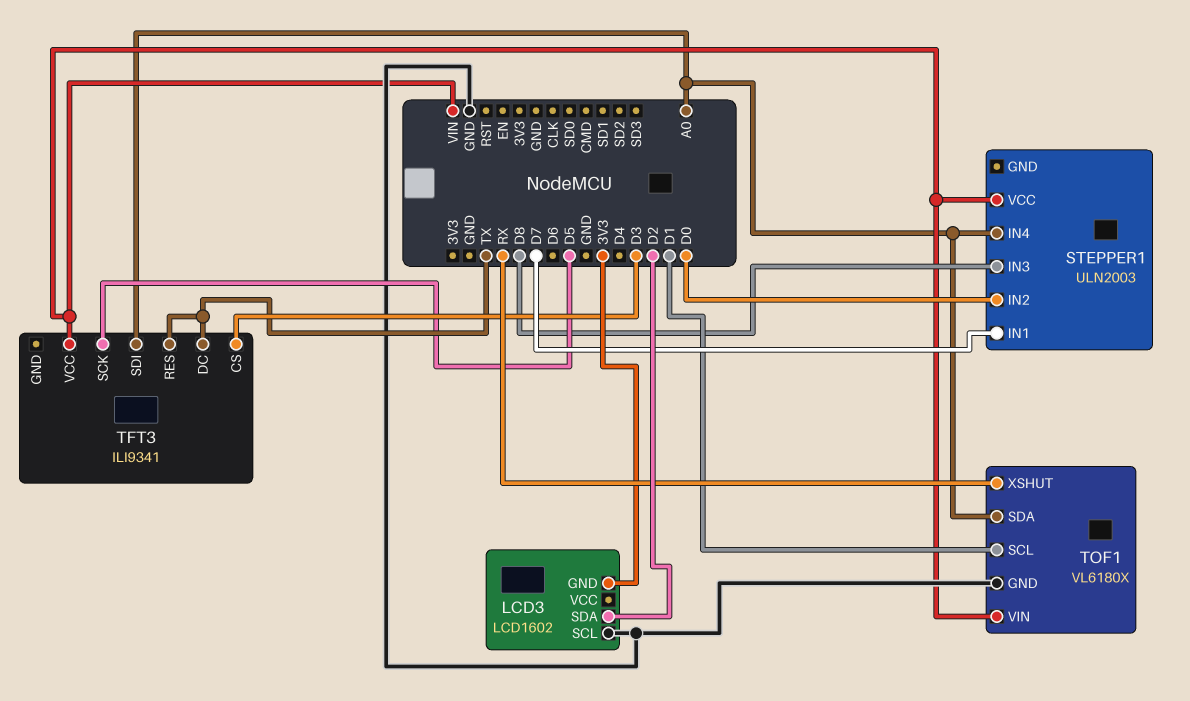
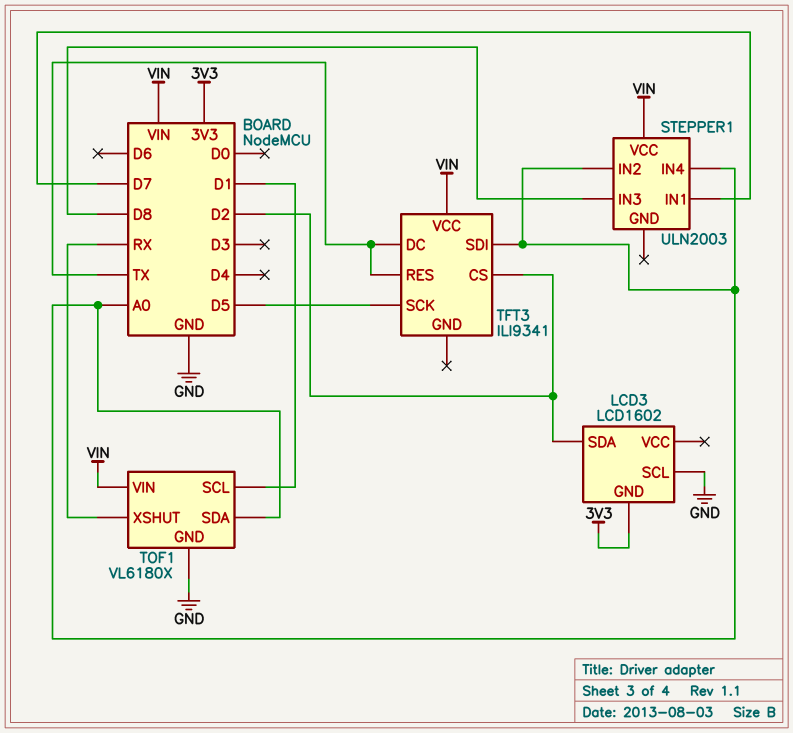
STEPPER1 pin IN2: D0 -> A0
TFT3 pin CS: D3 -> D2

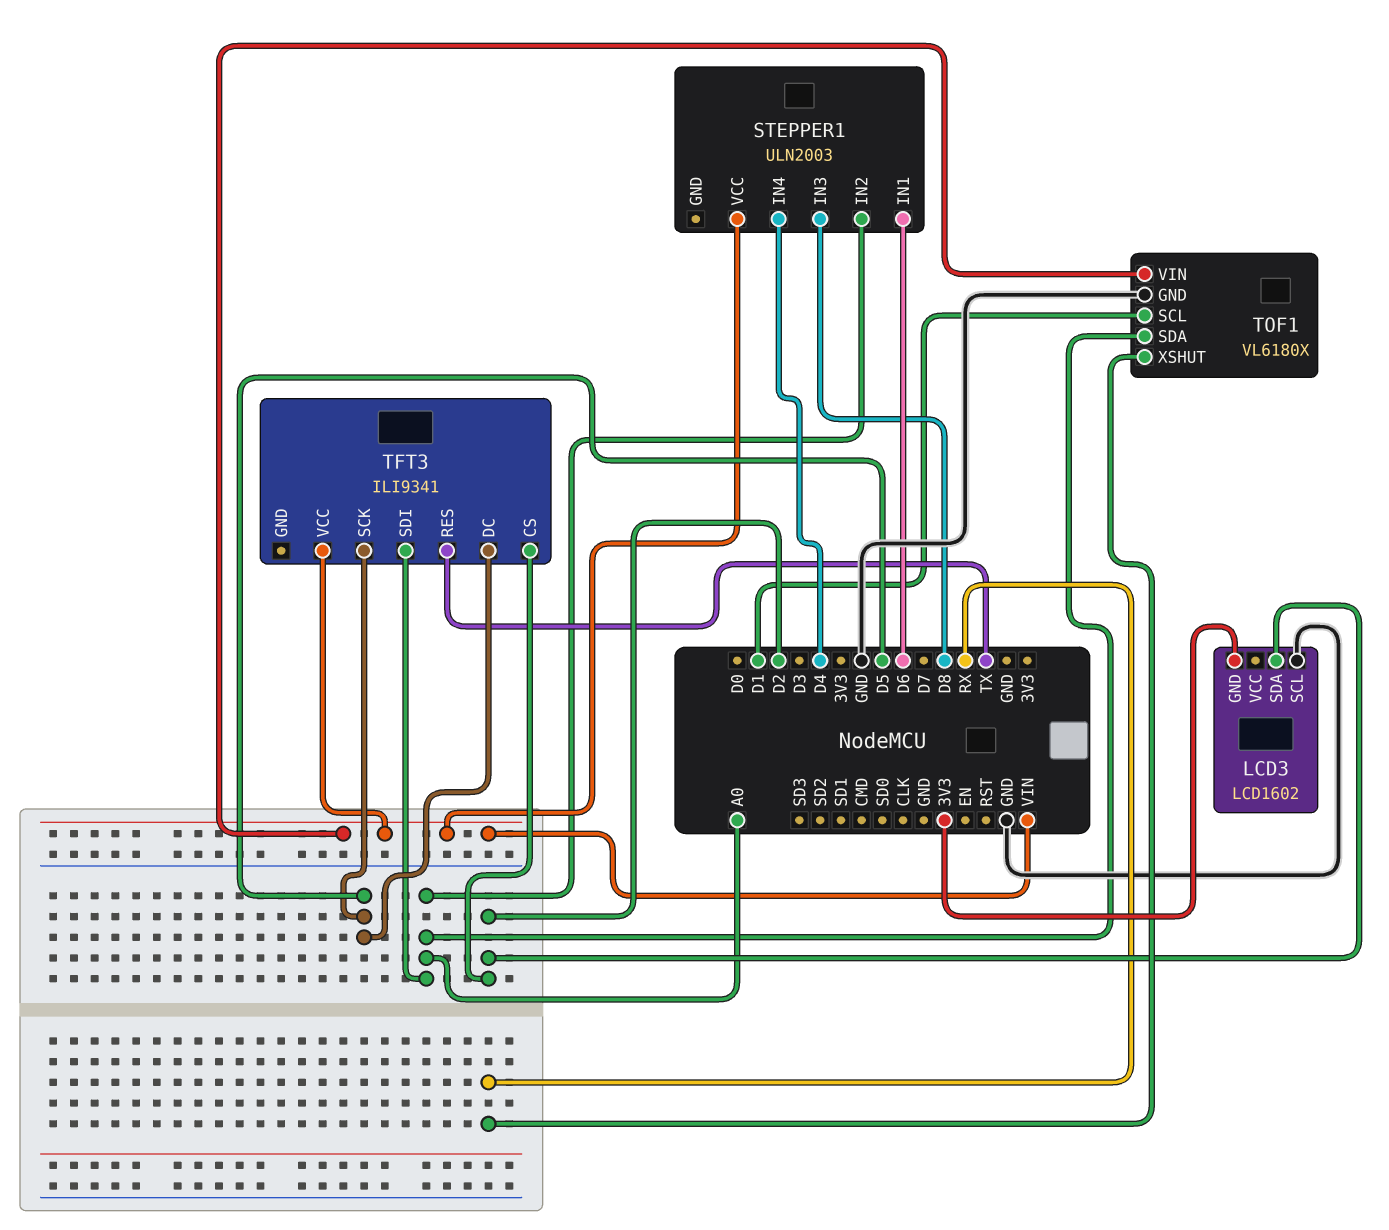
STEPPER1 pin IN1: D7 -> D6
STEPPER1 pin IN4: A0 -> D4
TFT3 pin DC: TX -> D5

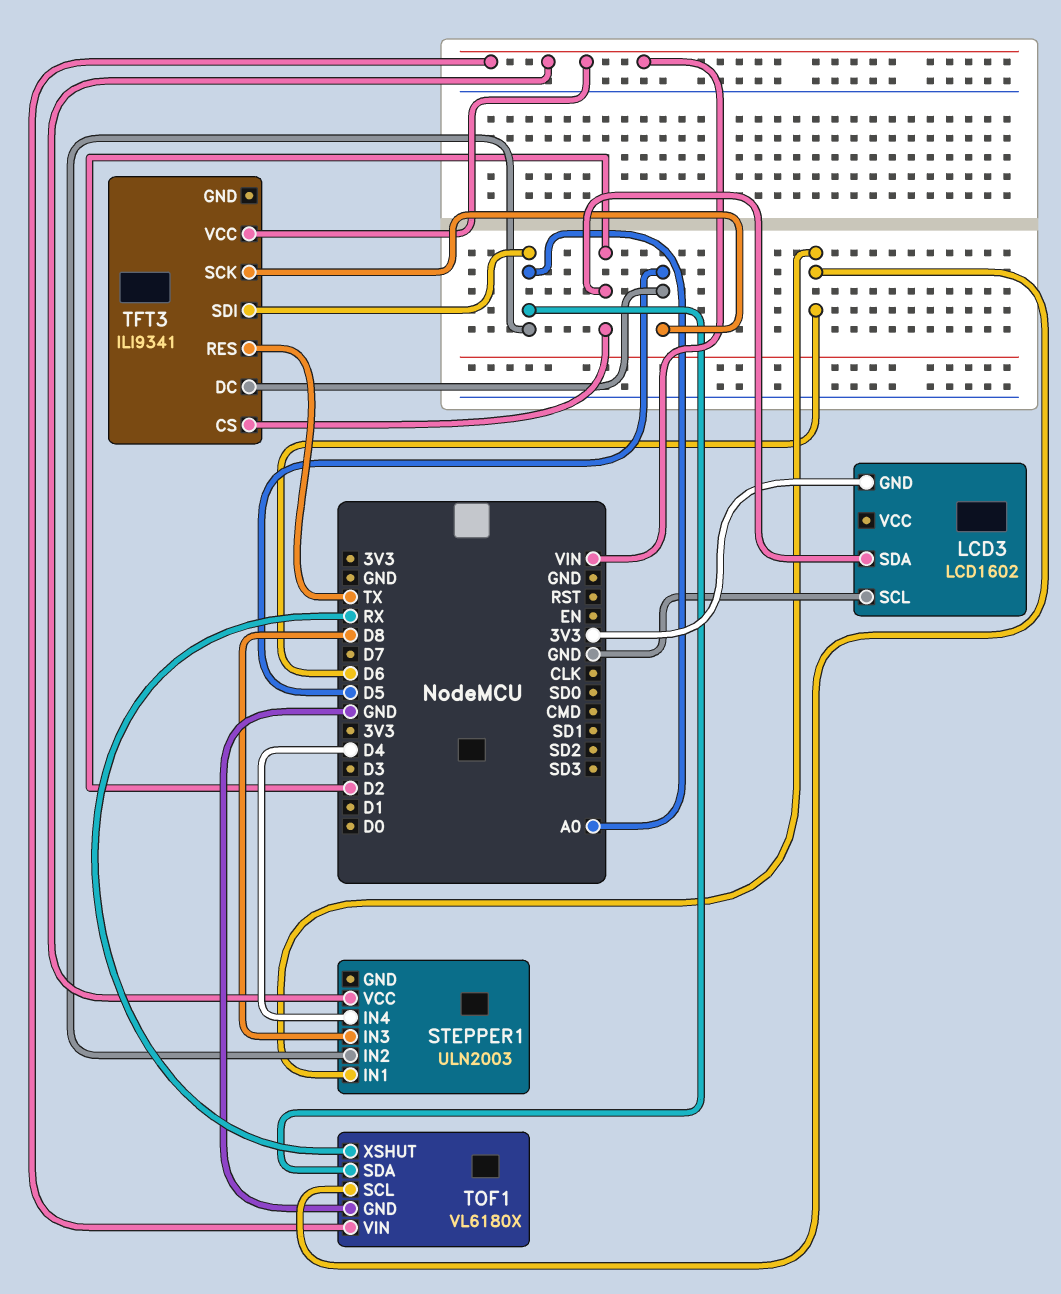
TOF1 pin SCL: D1 -> D6

